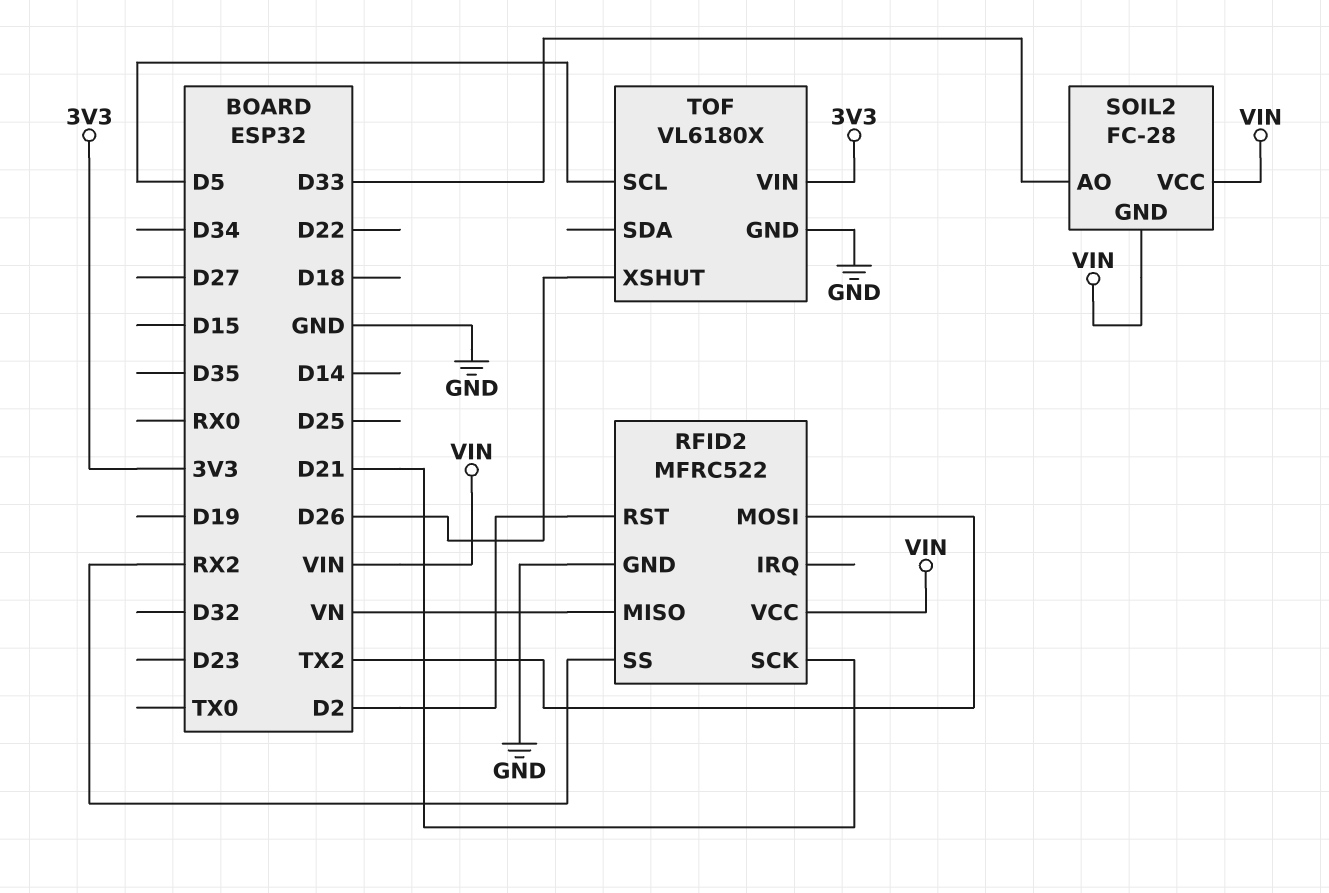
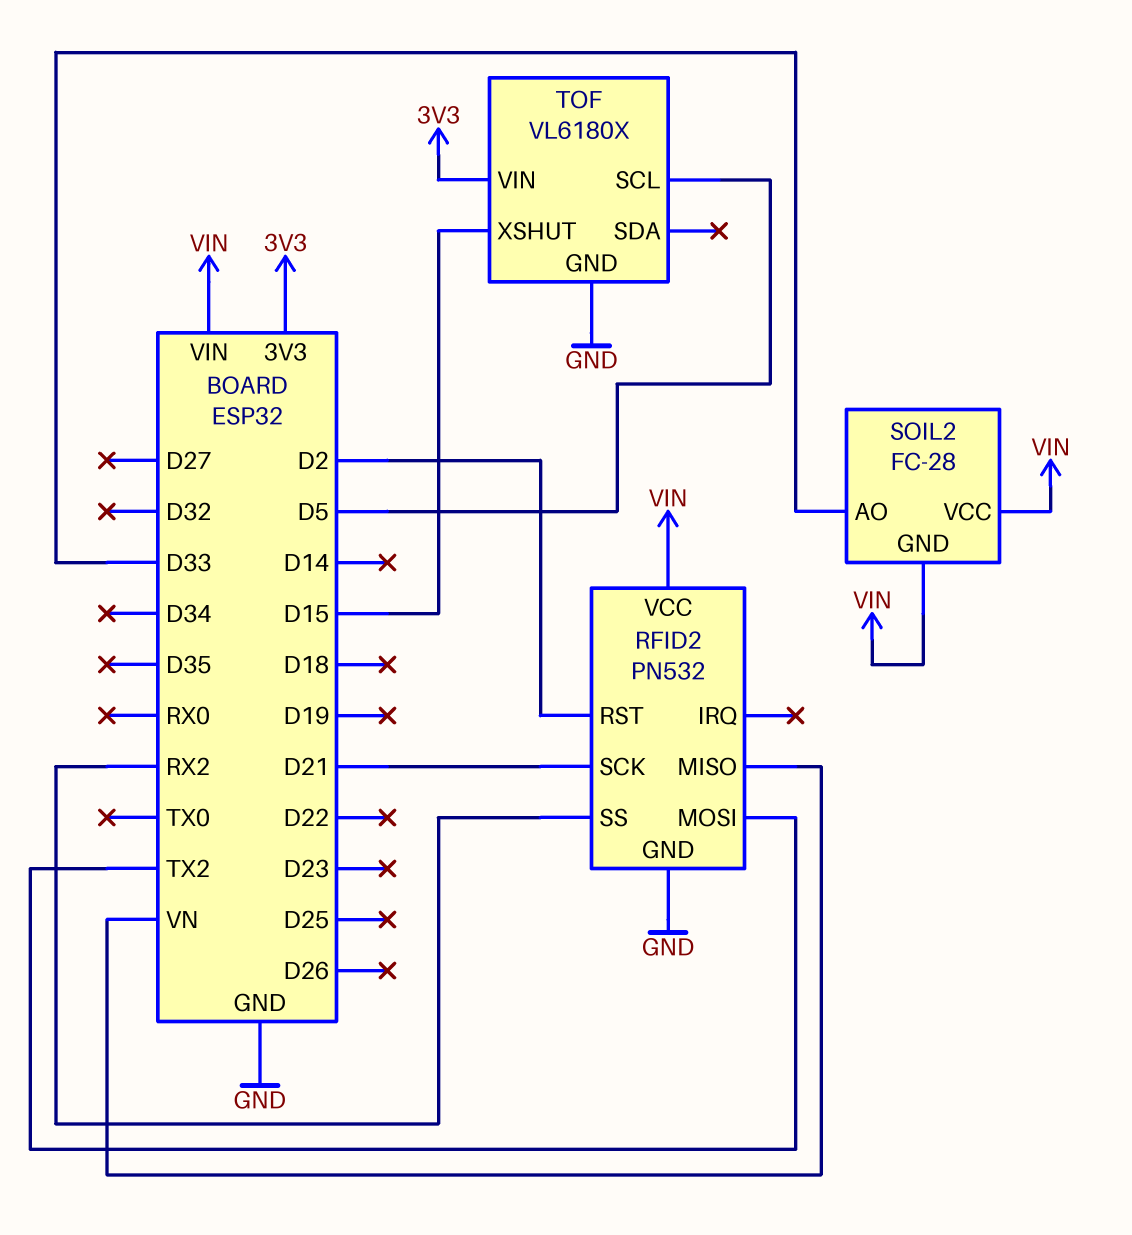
RFID2: MFRC522 -> PN532
TOF pin XSHUT: D26 -> D15

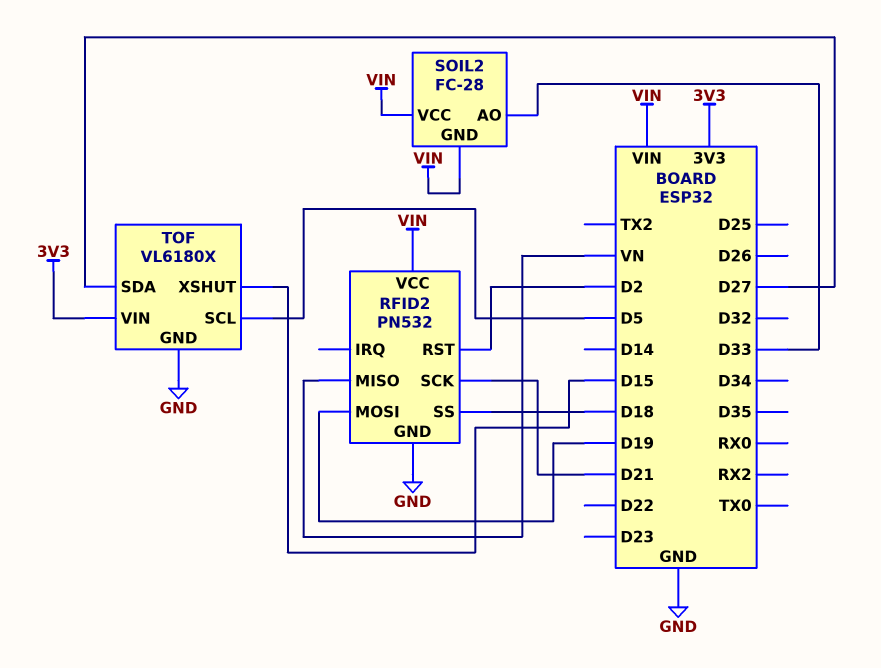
RFID2 pin MOSI: TX2 -> D19
RFID2 pin SS: RX2 -> D18
TOF pin SDA: none -> D27

